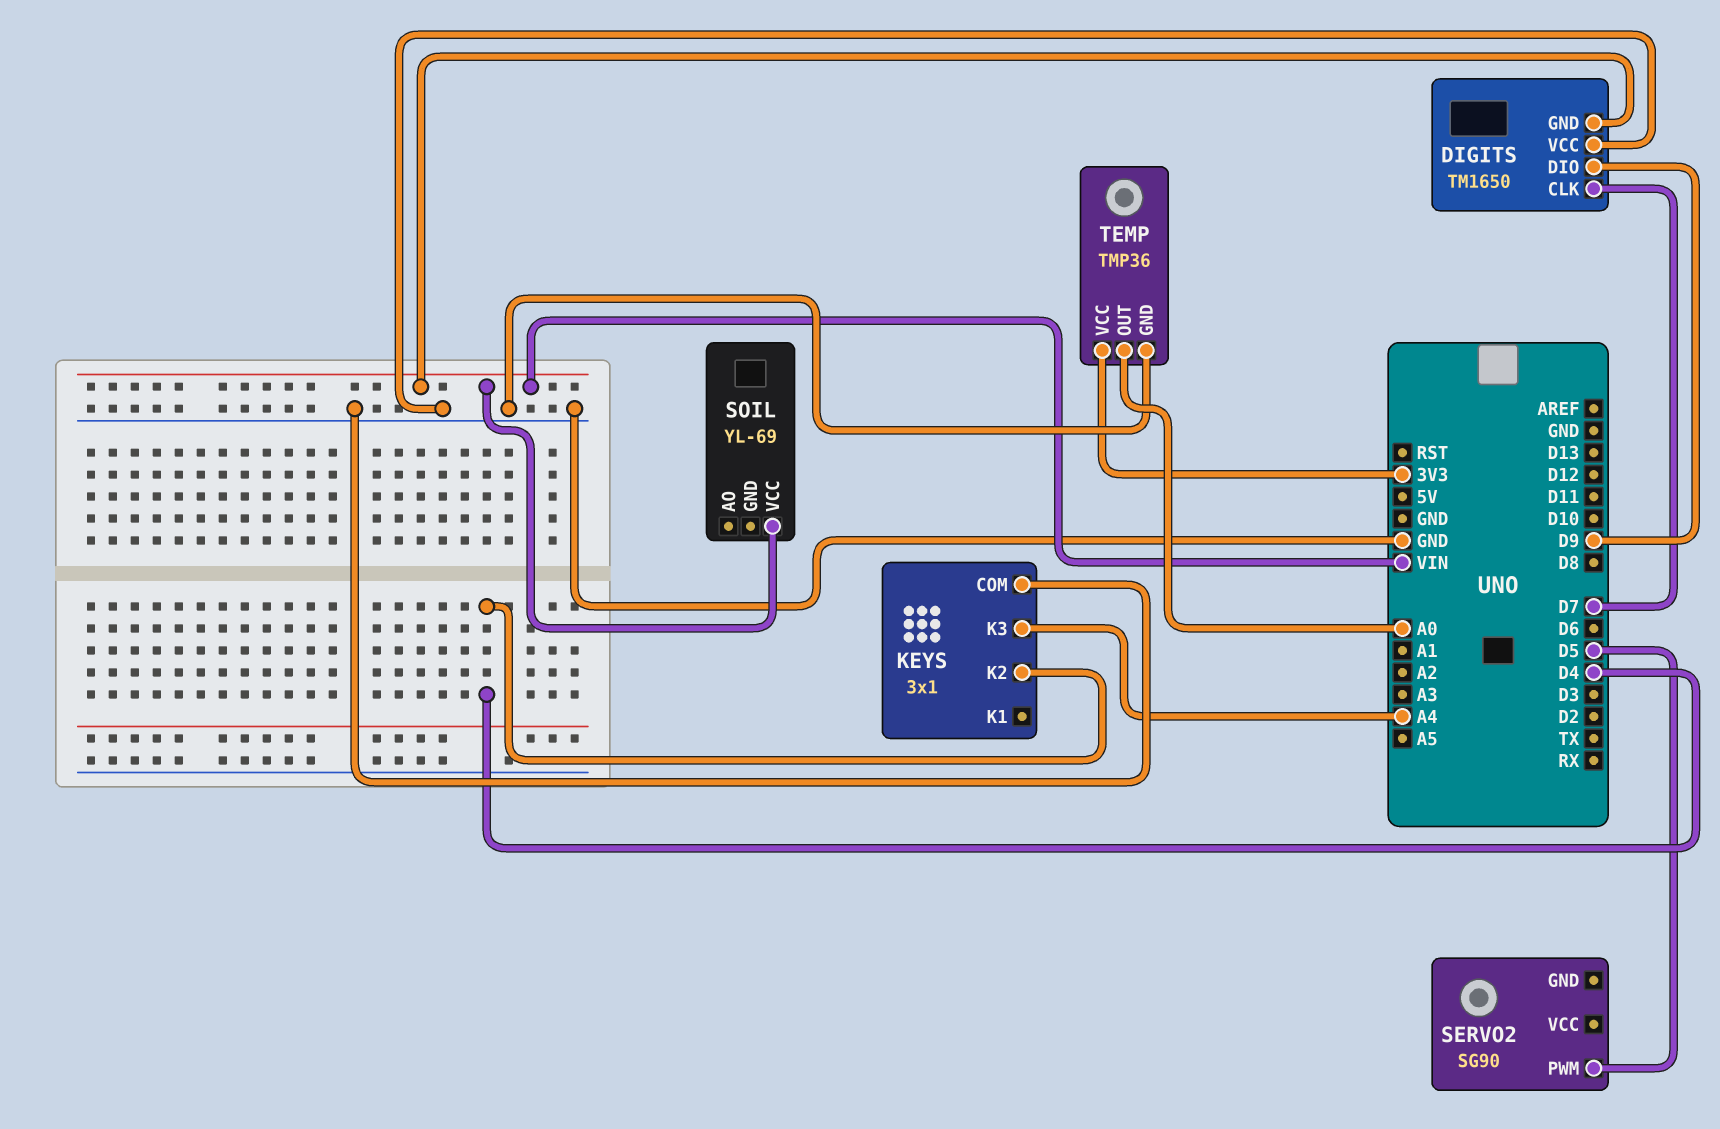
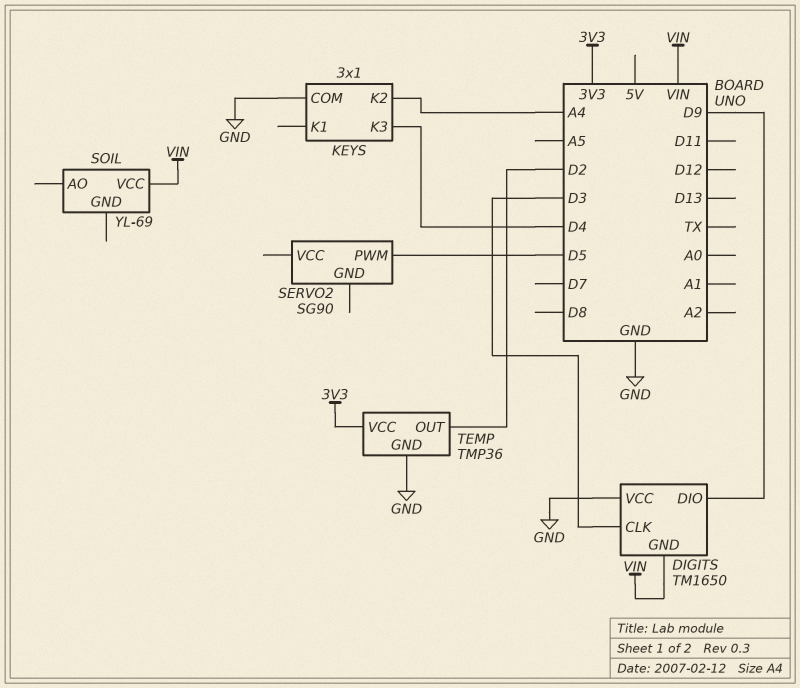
DIGITS pin CLK: D7 -> D3
KEYS pin K2: D4 -> A4
KEYS pin K3: A4 -> D4
TEMP pin OUT: A0 -> D2

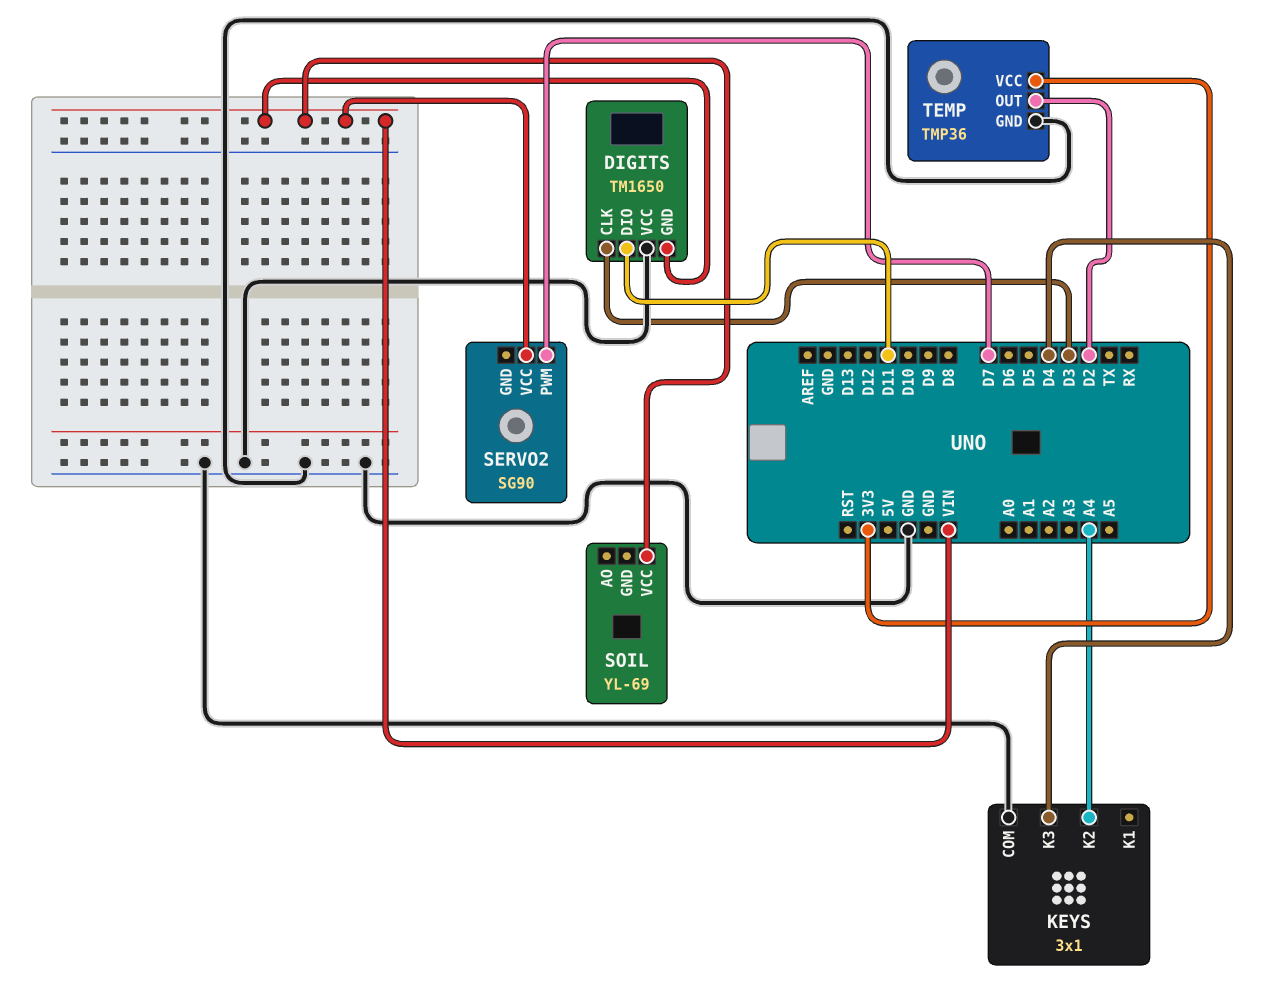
DIGITS pin DIO: D9 -> D11
SERVO2 pin PWM: D5 -> D7
SERVO2 pin VCC: none -> VIN

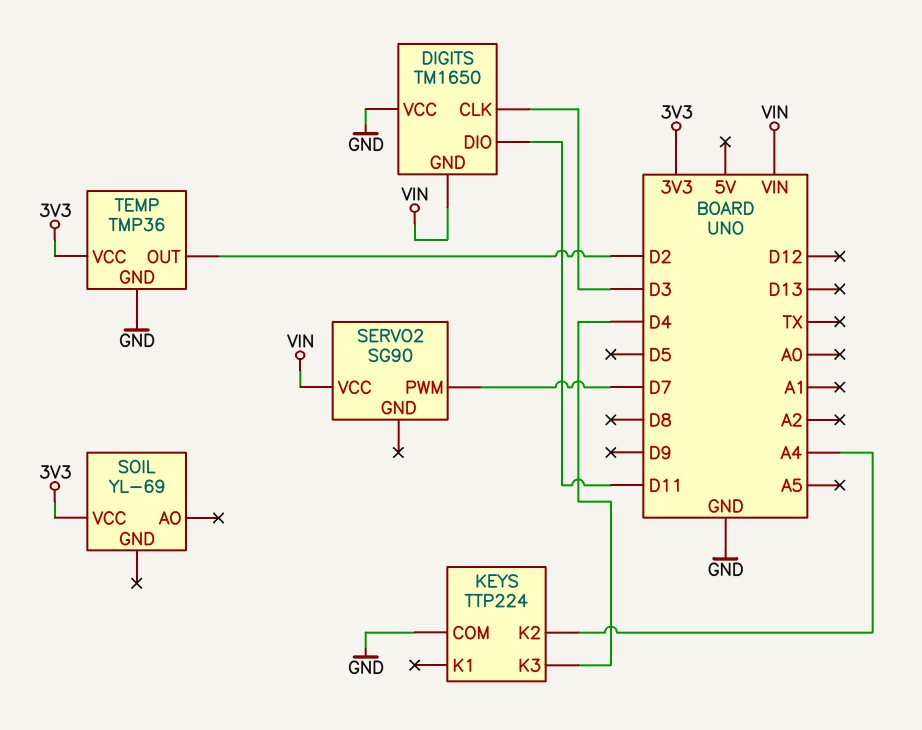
KEYS: 3x1 -> TTP224
SOIL pin VCC: VIN -> 3V3

